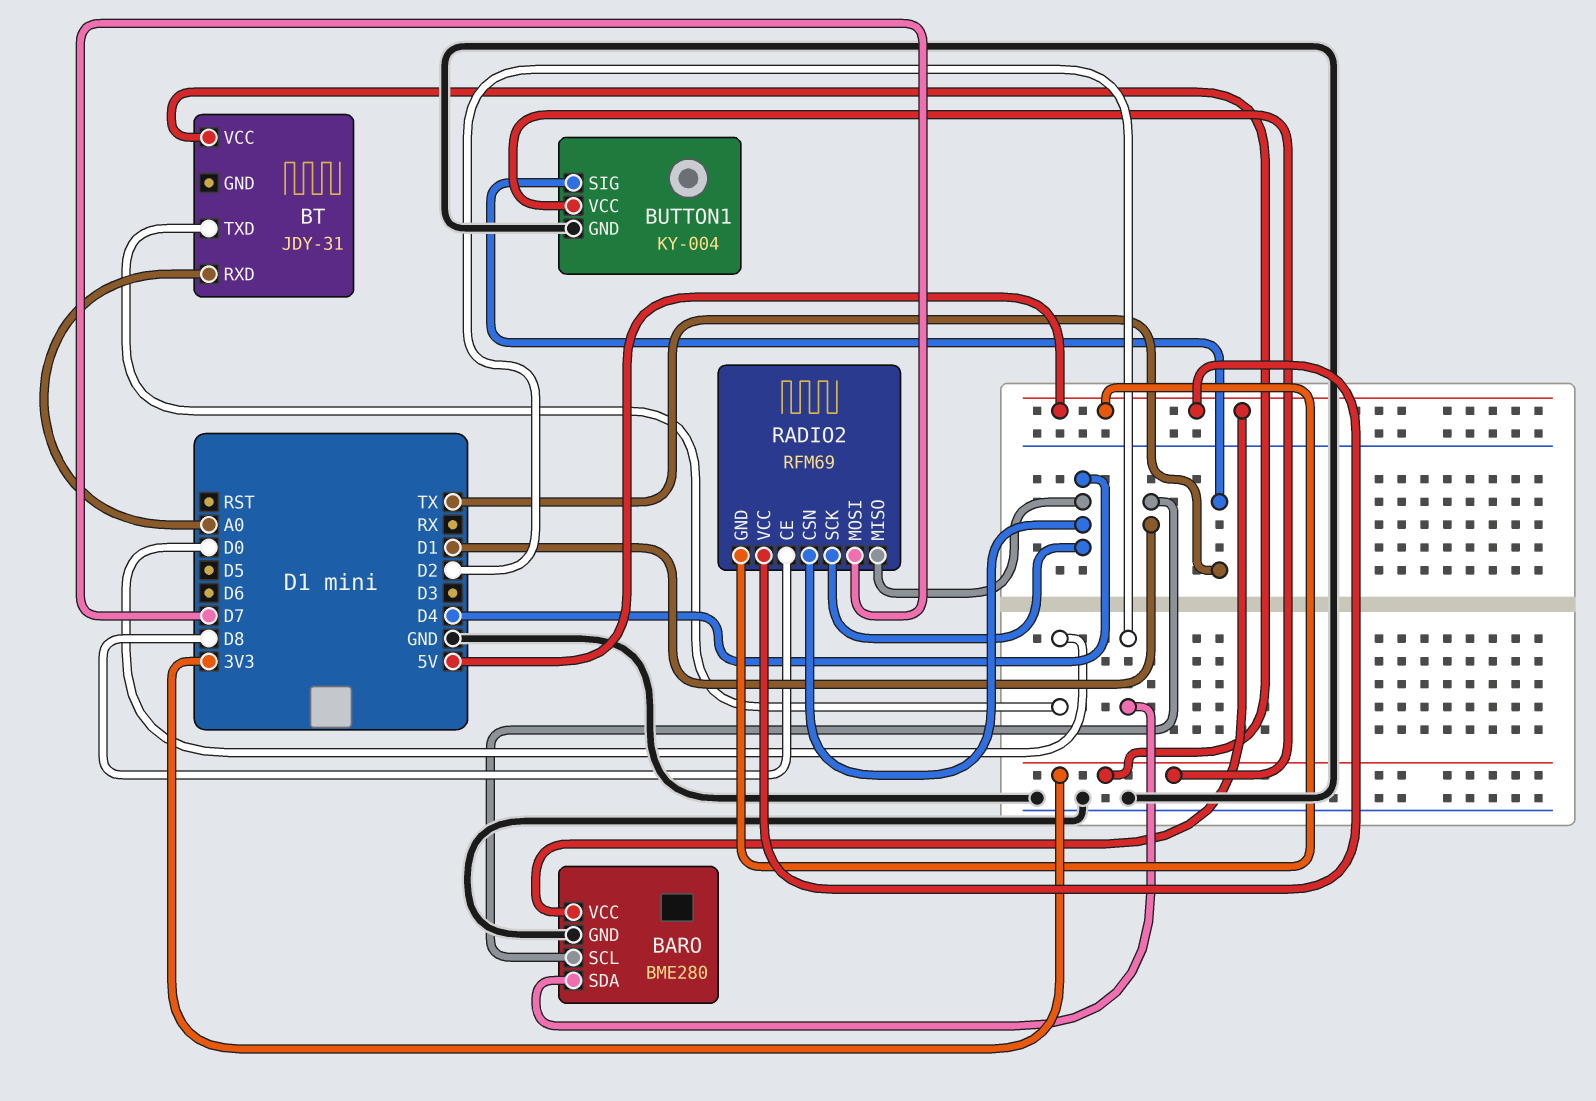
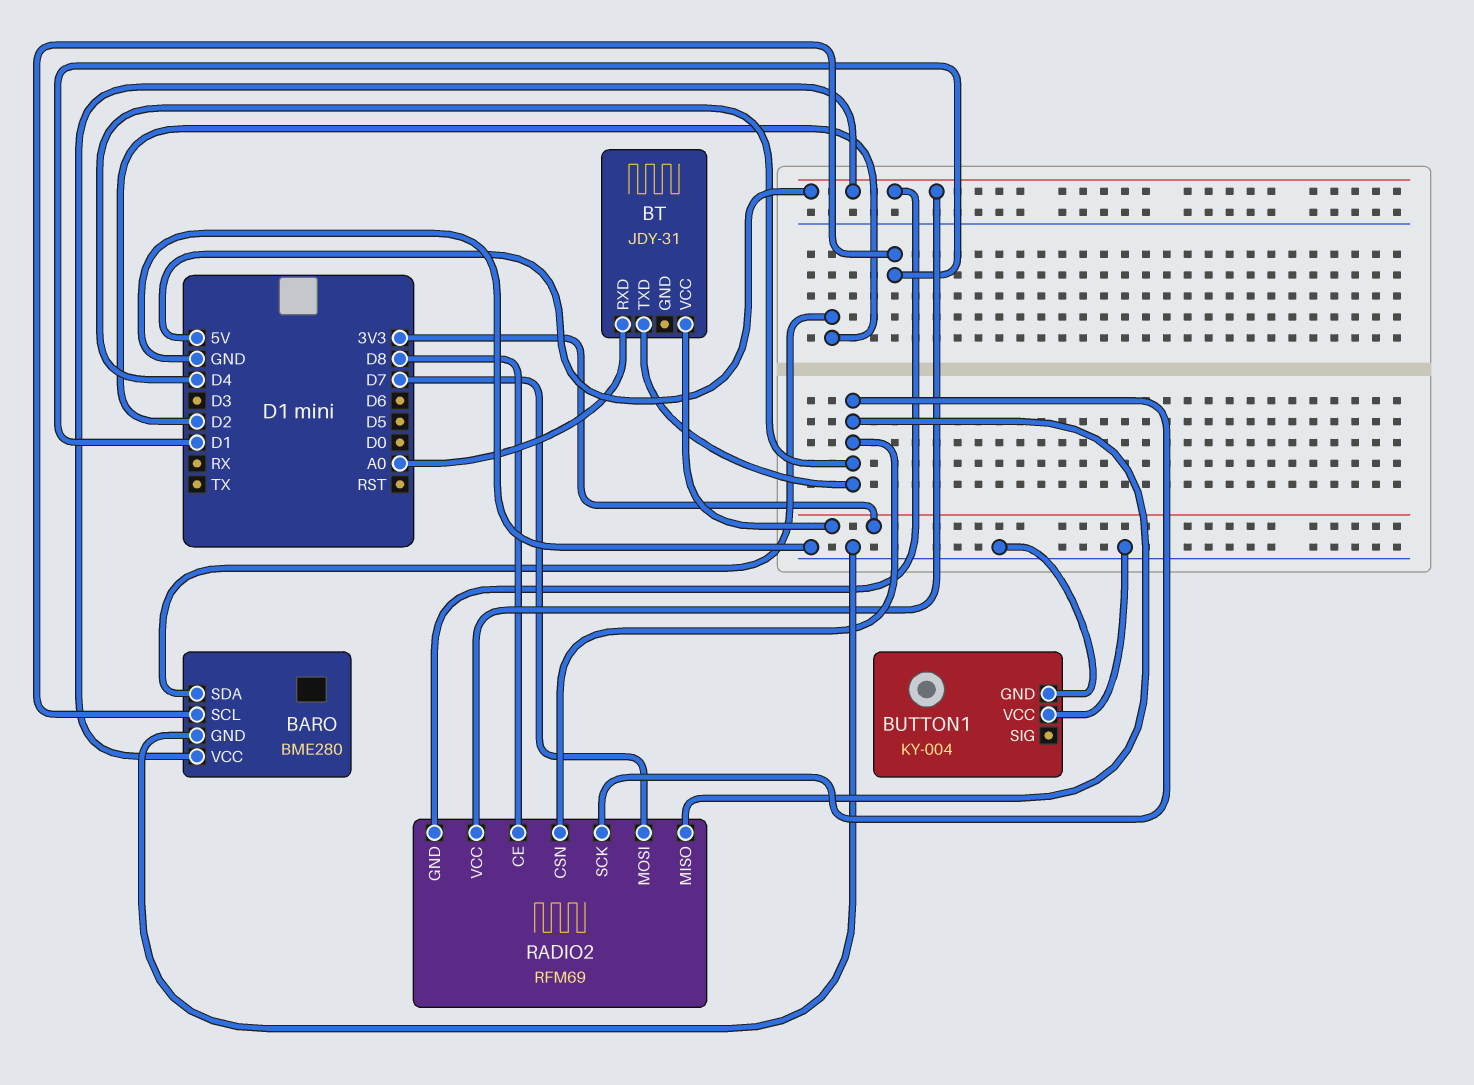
BT pin TXD: D0 -> D4
BUTTON1 pin SIG: TX -> none
BUTTON1 pin VCC: 3V3 -> GND

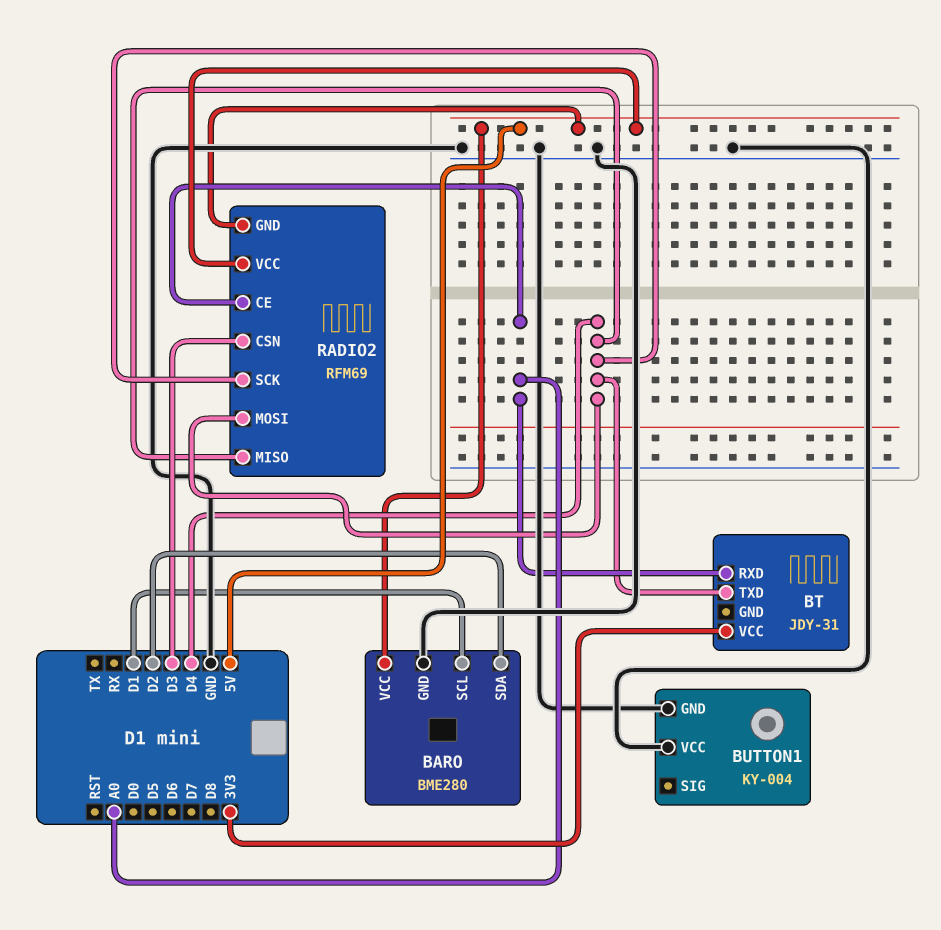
RADIO2 pin CE: D8 -> A0
RADIO2 pin CSN: D4 -> D3
RADIO2 pin MOSI: D7 -> D4

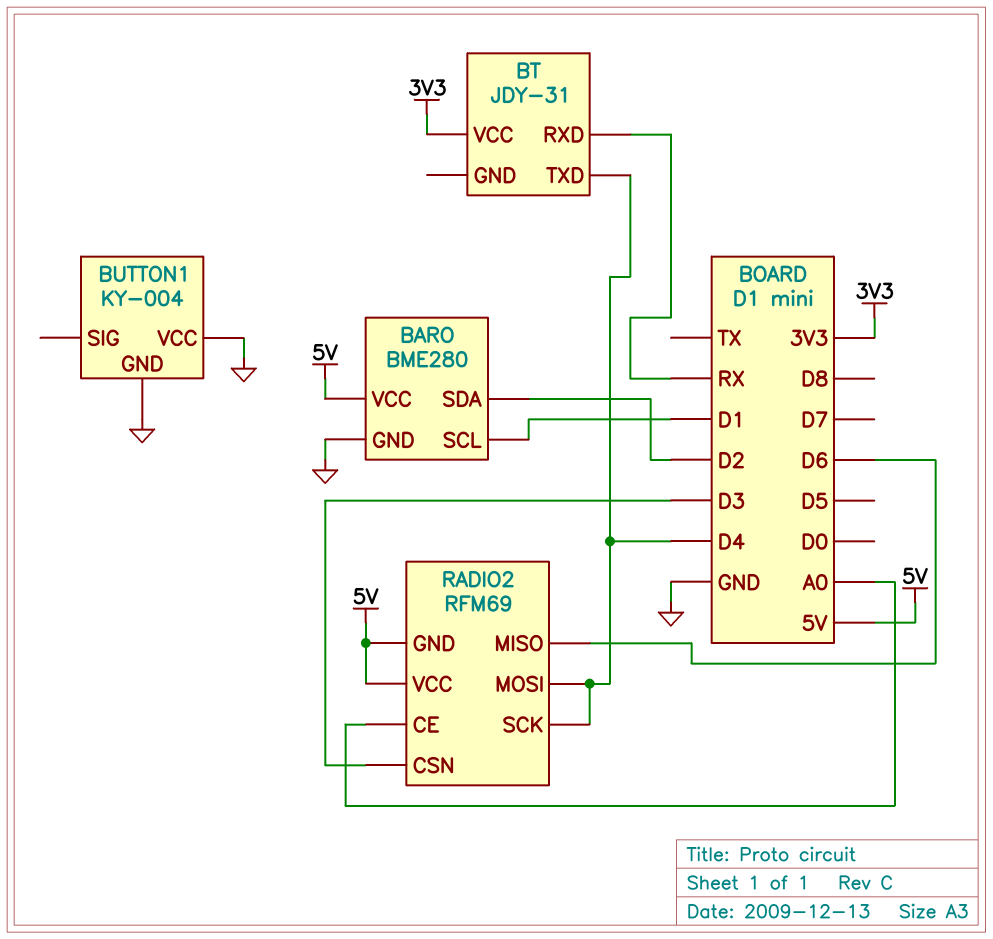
BT pin RXD: A0 -> RX
RADIO2 pin MISO: D4 -> D6

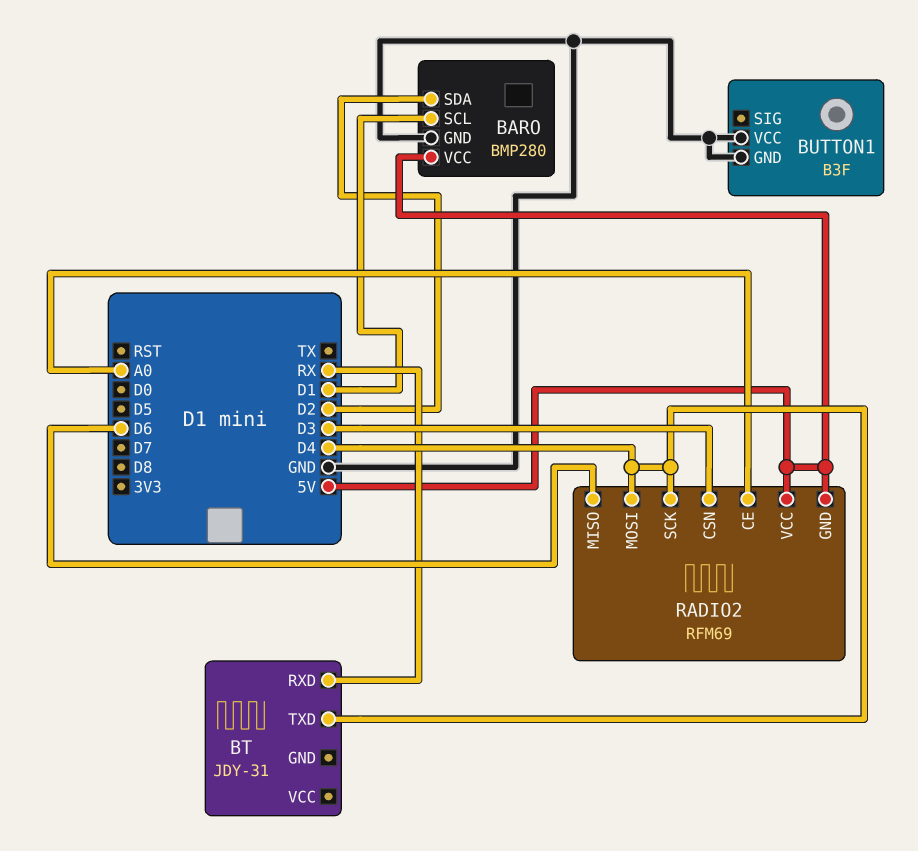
BARO: BME280 -> BMP280
BT pin VCC: 3V3 -> none
BUTTON1: KY-004 -> B3F

